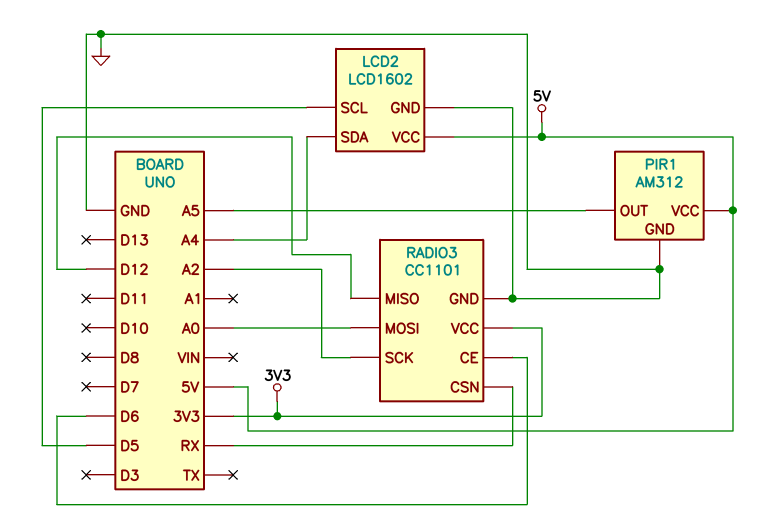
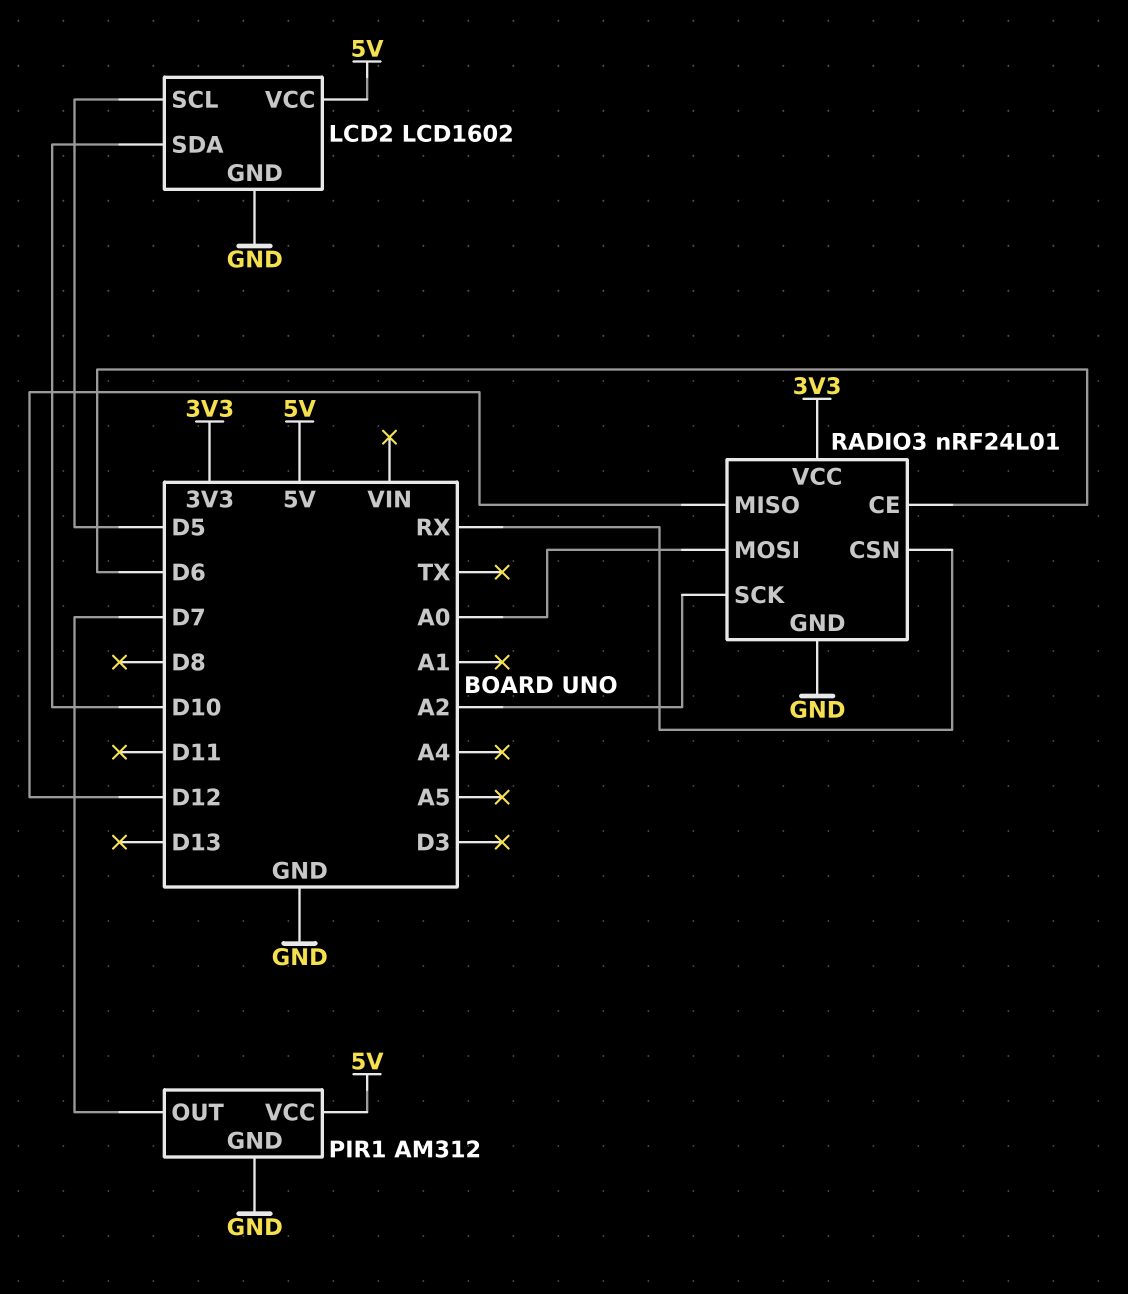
LCD2 pin SDA: A4 -> D10
PIR1 pin OUT: A5 -> D7
RADIO3: CC1101 -> nRF24L01

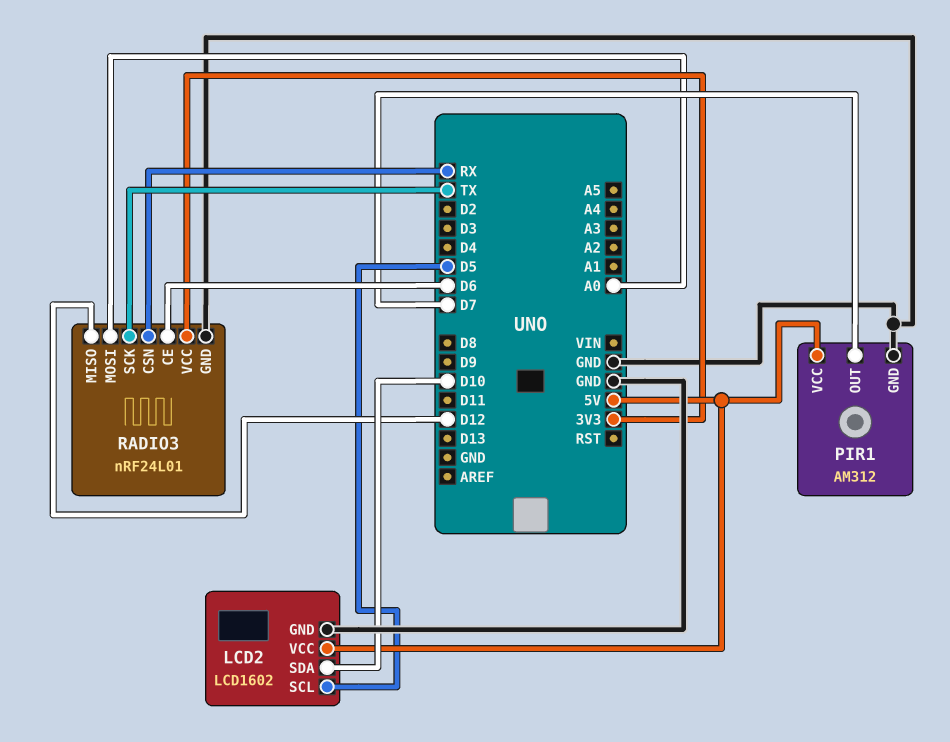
RADIO3 pin SCK: A2 -> TX

